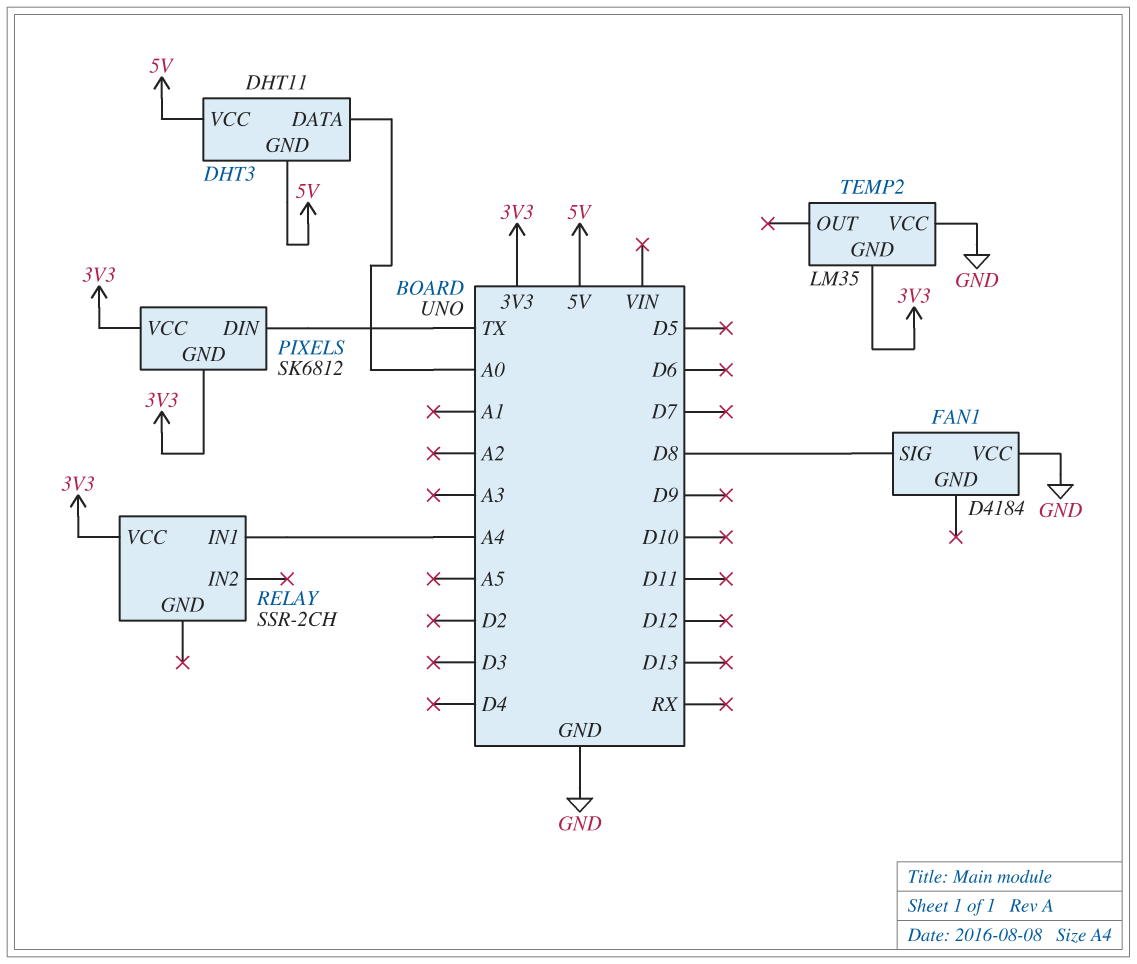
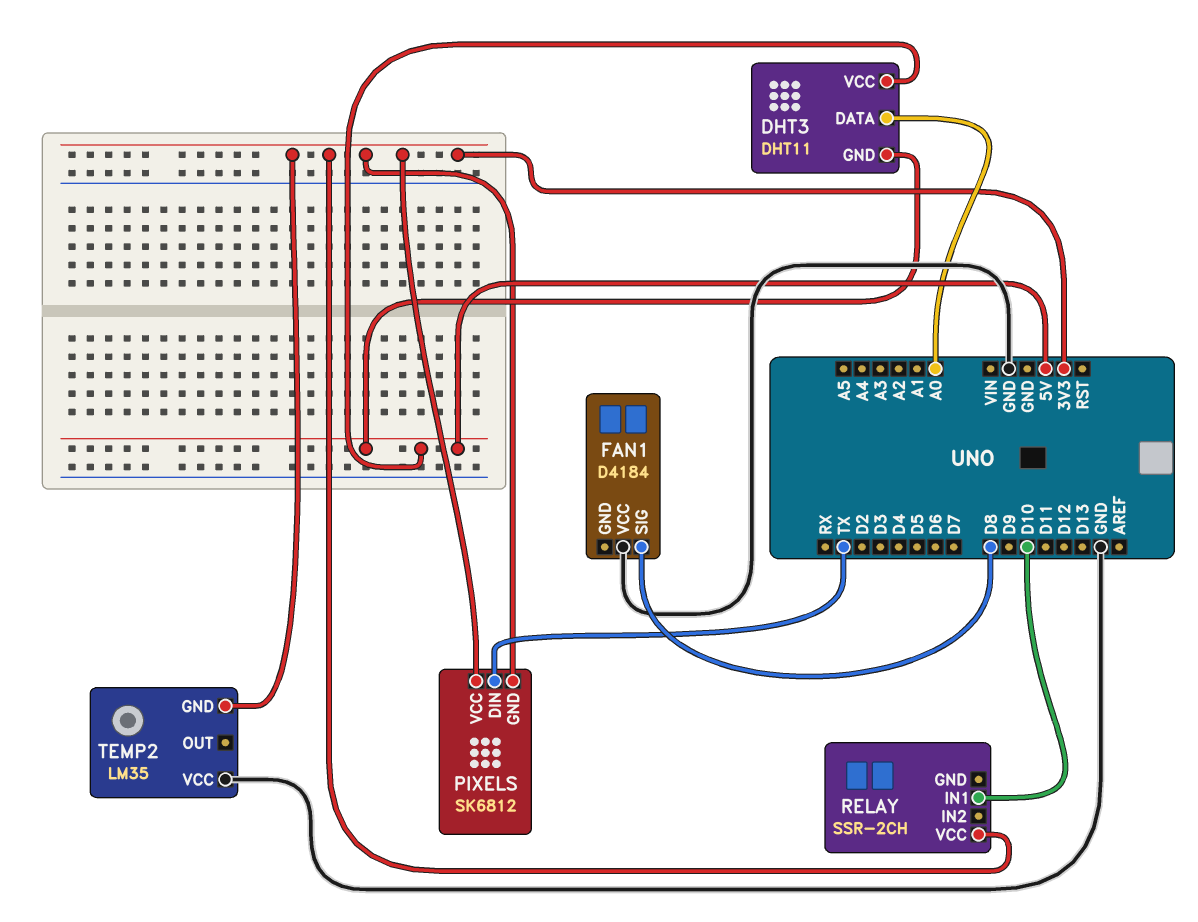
RELAY pin IN1: A4 -> D10

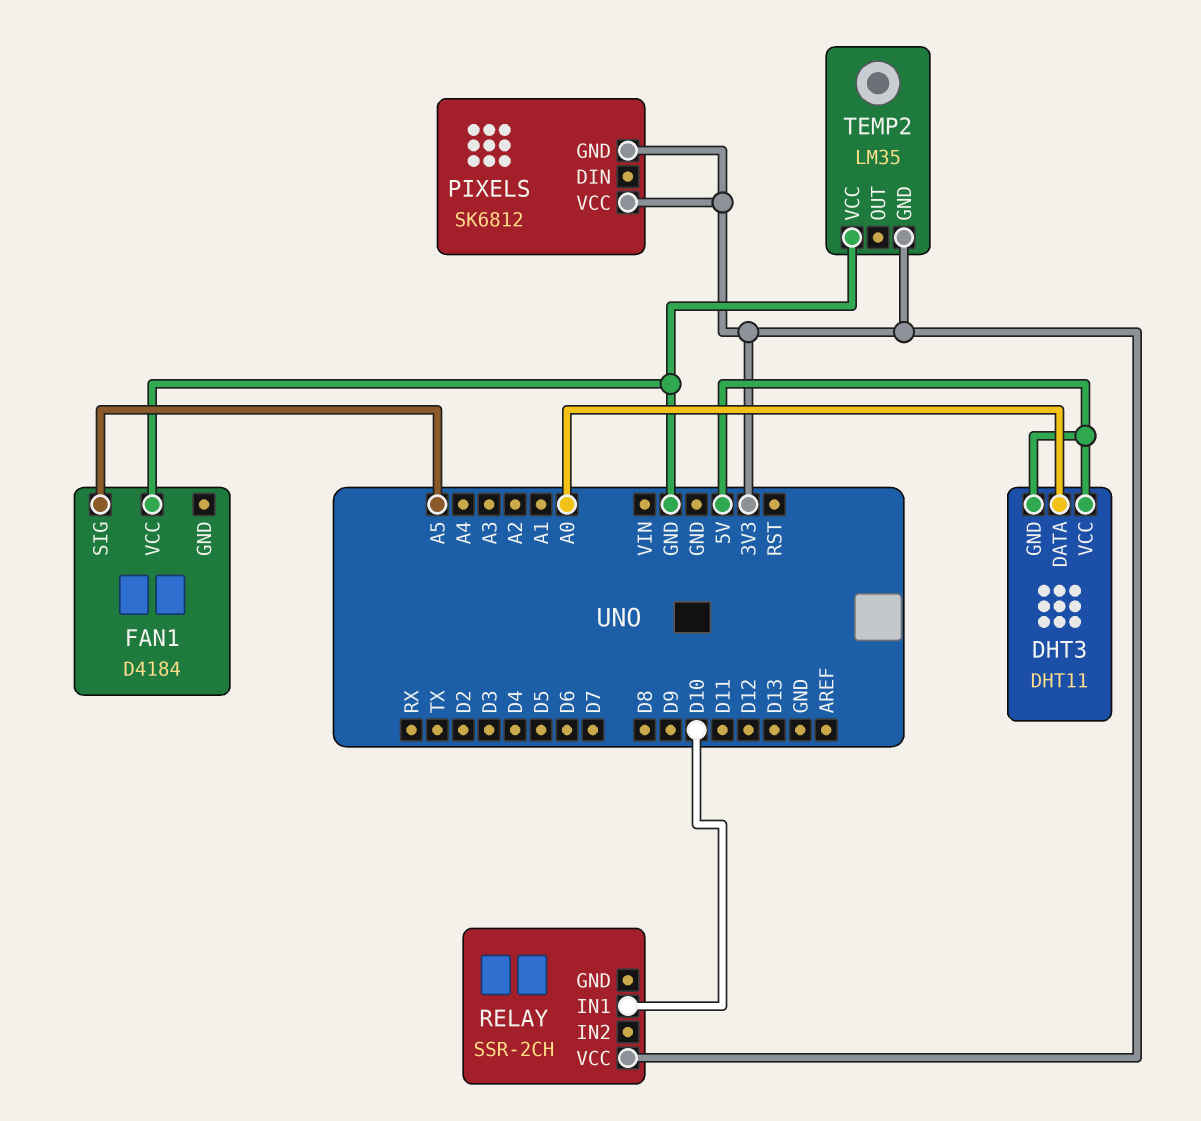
FAN1 pin SIG: D8 -> A5
PIXELS pin DIN: TX -> none

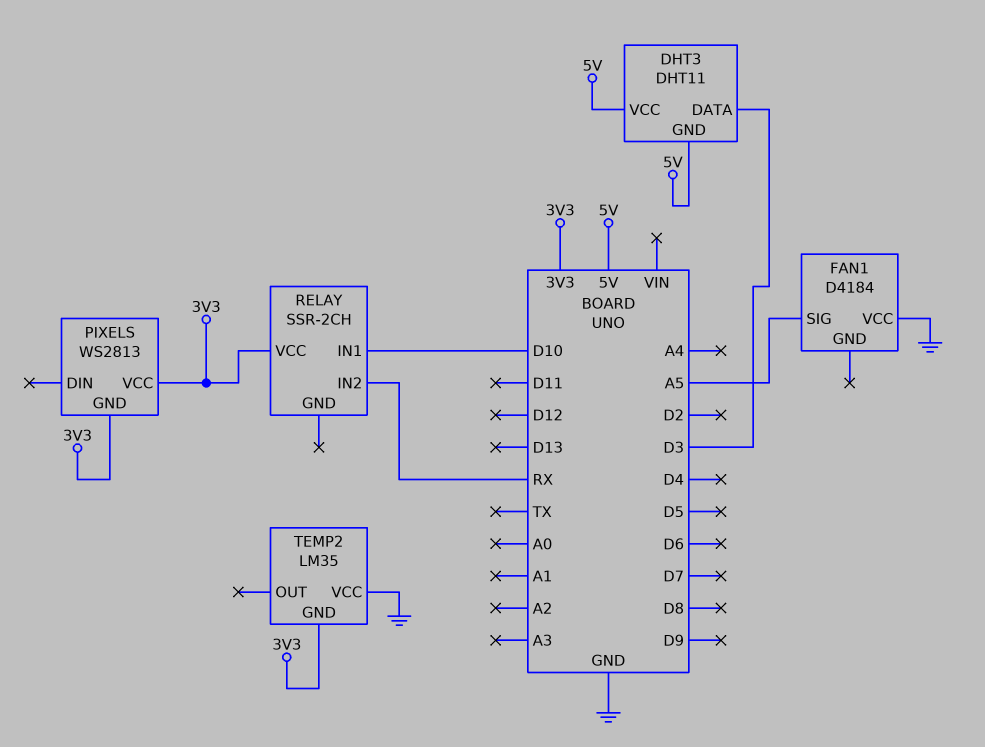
DHT3 pin DATA: A0 -> D3
PIXELS: SK6812 -> WS2813
RELAY pin IN2: none -> RX

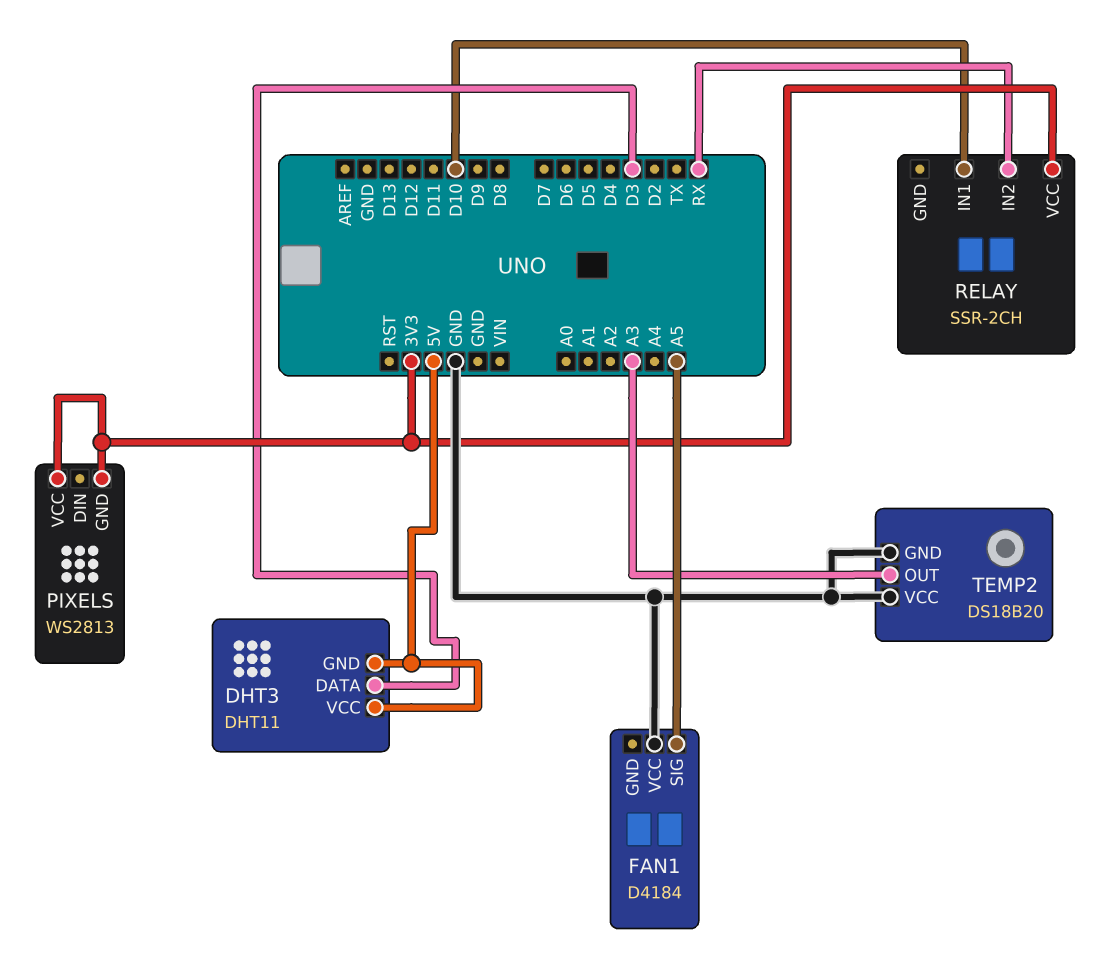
TEMP2: LM35 -> DS18B20
TEMP2 pin GND: 3V3 -> GND
TEMP2 pin OUT: none -> A3

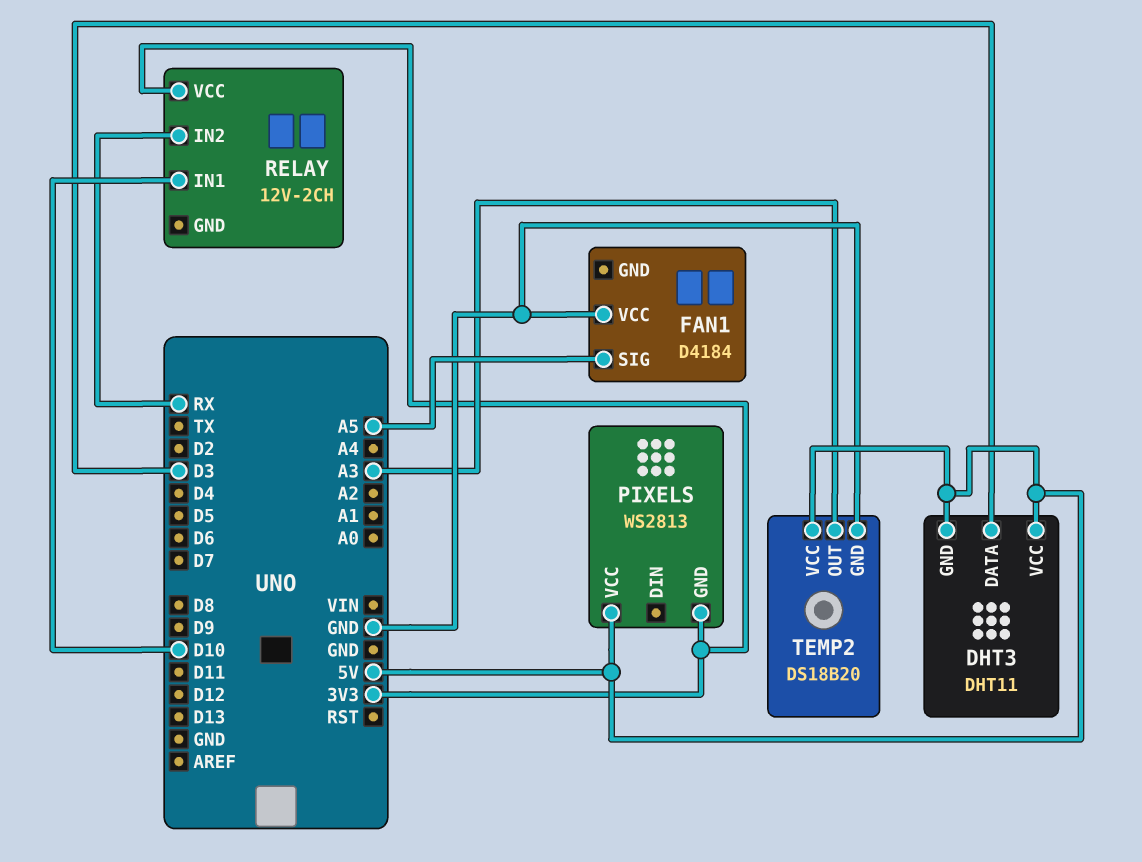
PIXELS pin VCC: 3V3 -> 5V
RELAY: SSR-2CH -> 12V-2CH
TEMP2 pin VCC: GND -> 5V

